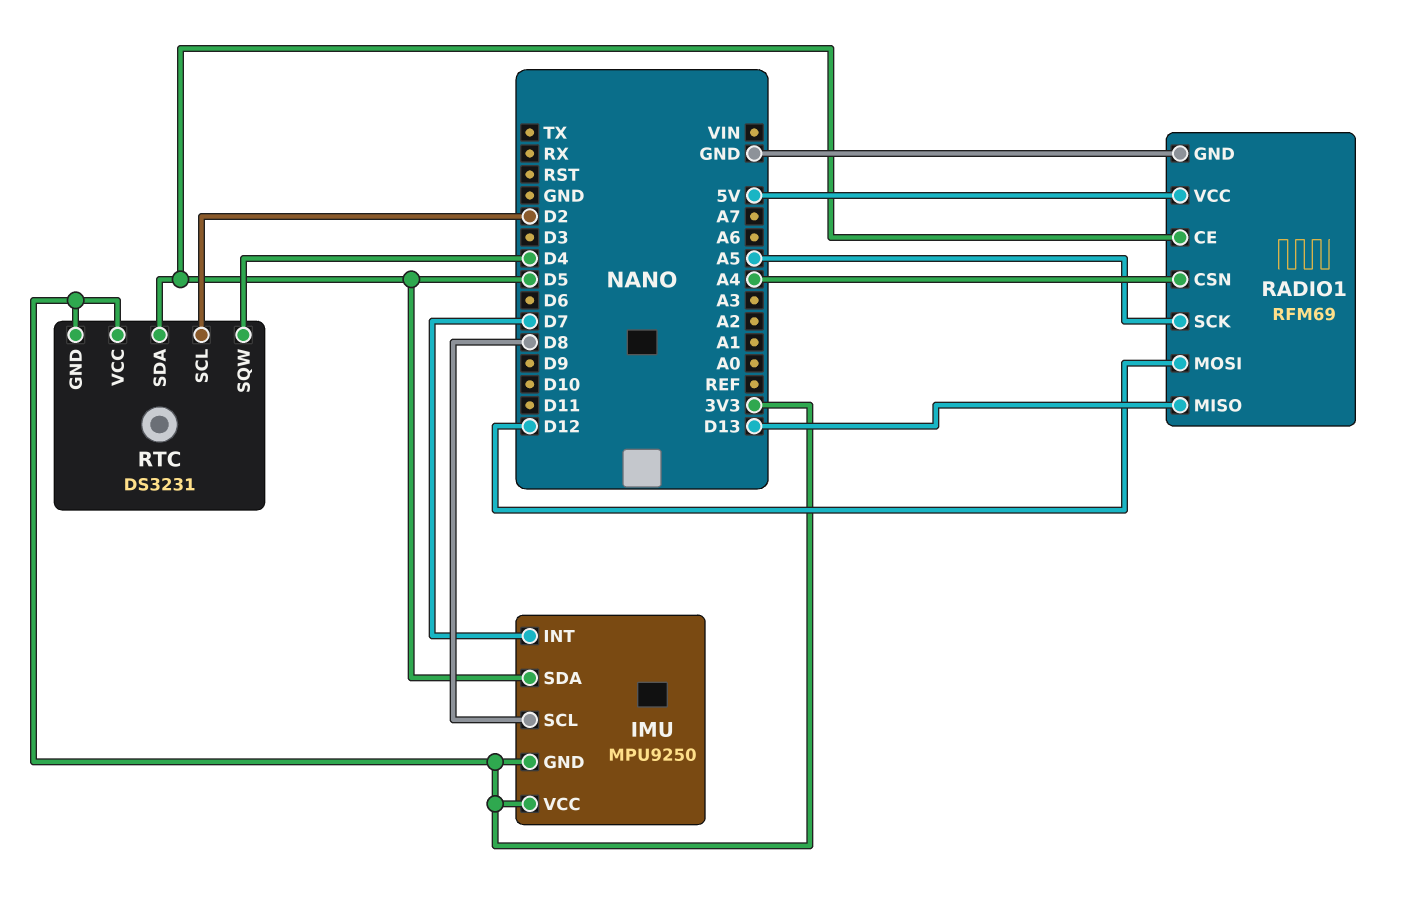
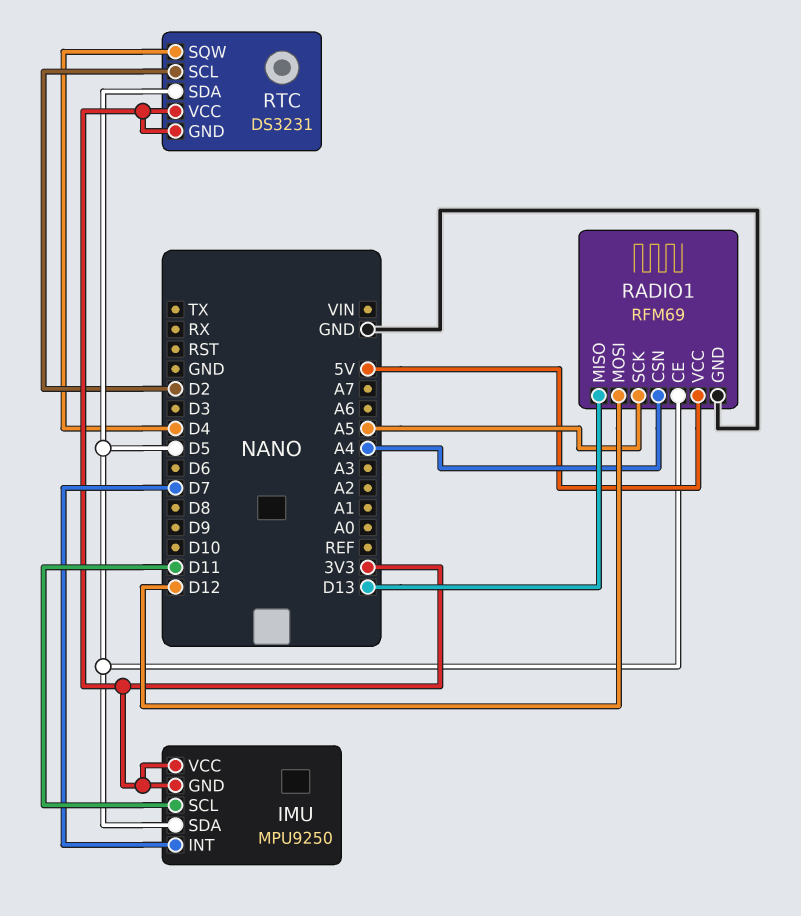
IMU pin SCL: D8 -> D11

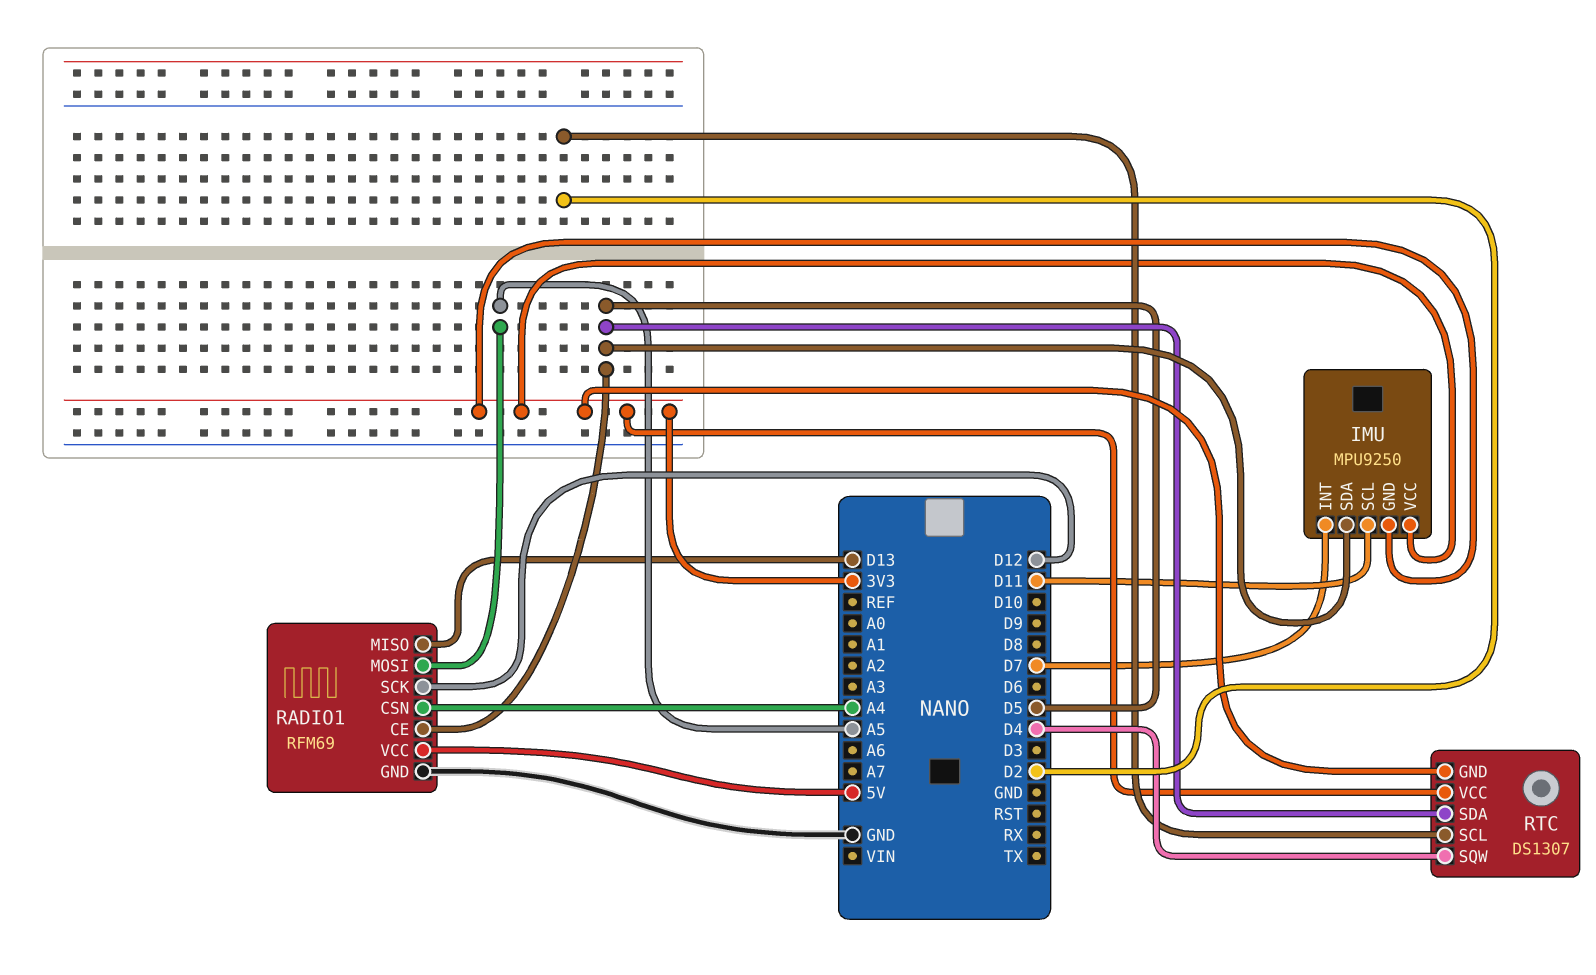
RADIO1 pin MOSI: D12 -> A5
RADIO1 pin SCK: A5 -> D12
RTC: DS3231 -> DS1307

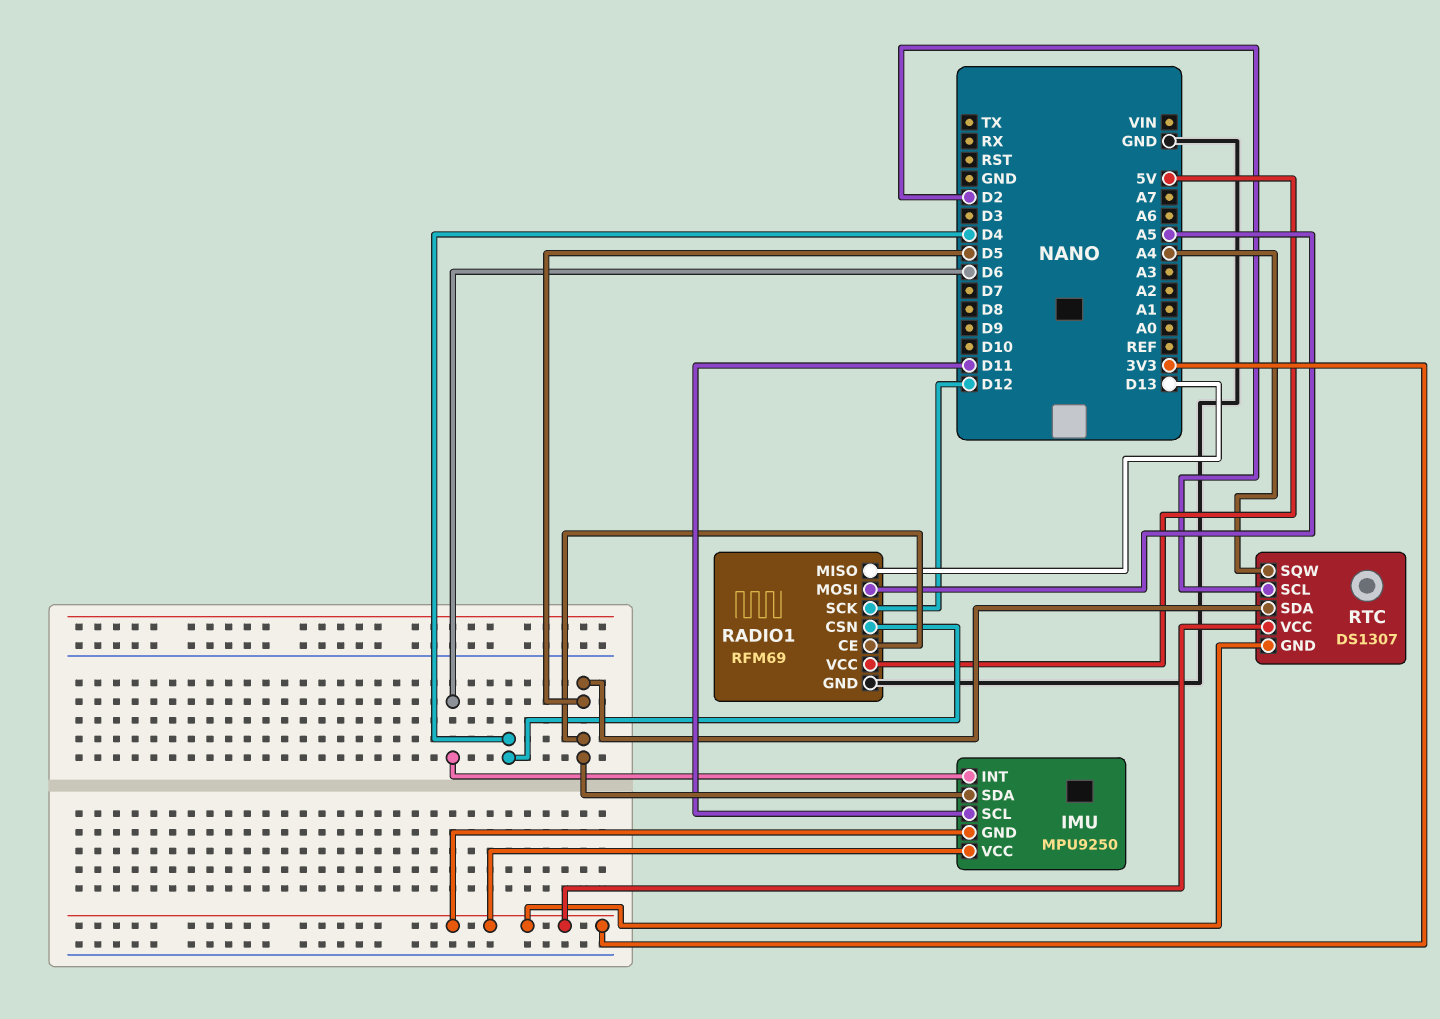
IMU pin INT: D7 -> D6
RADIO1 pin CSN: A4 -> D4
RTC pin SQW: D4 -> A4

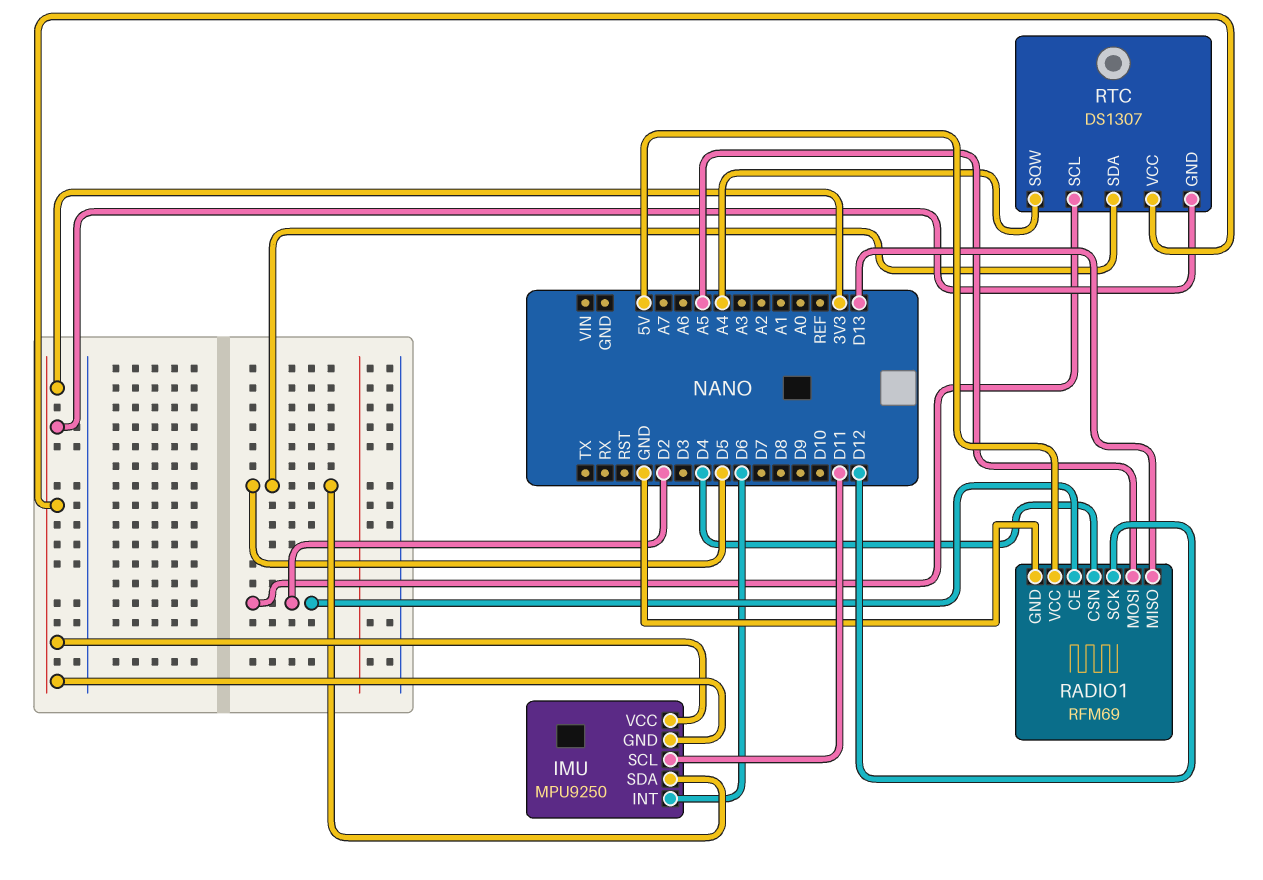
RADIO1 pin CE: D5 -> D2

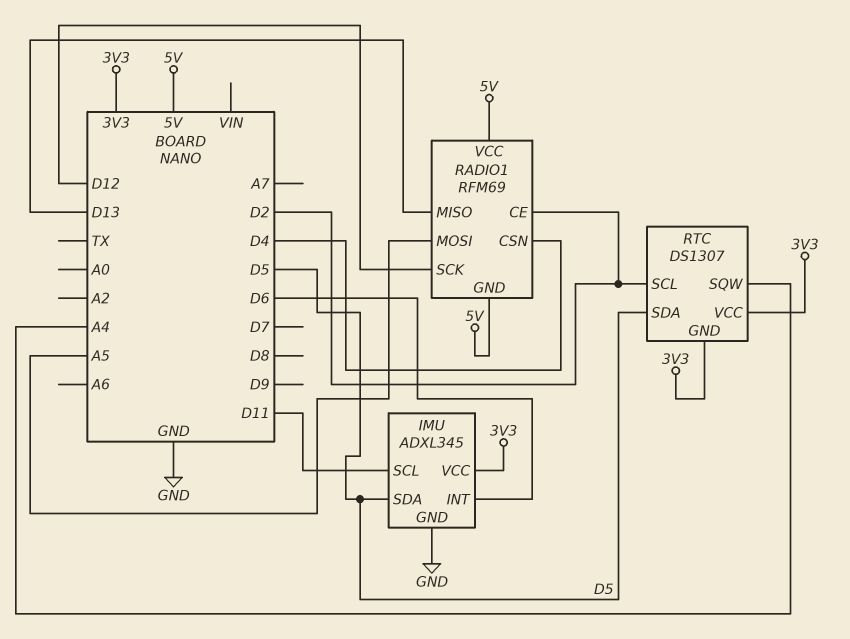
IMU: MPU9250 -> ADXL345
IMU pin GND: 3V3 -> GND
RADIO1 pin GND: GND -> 5V

